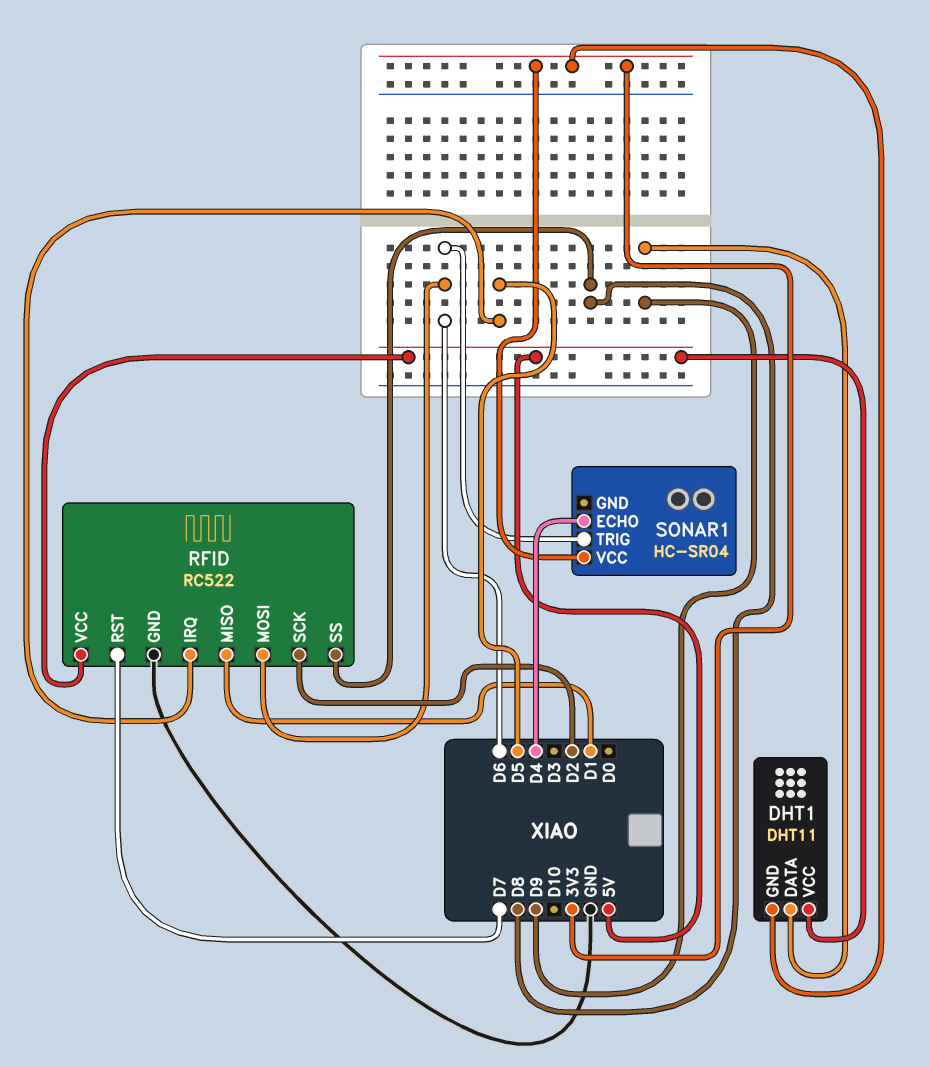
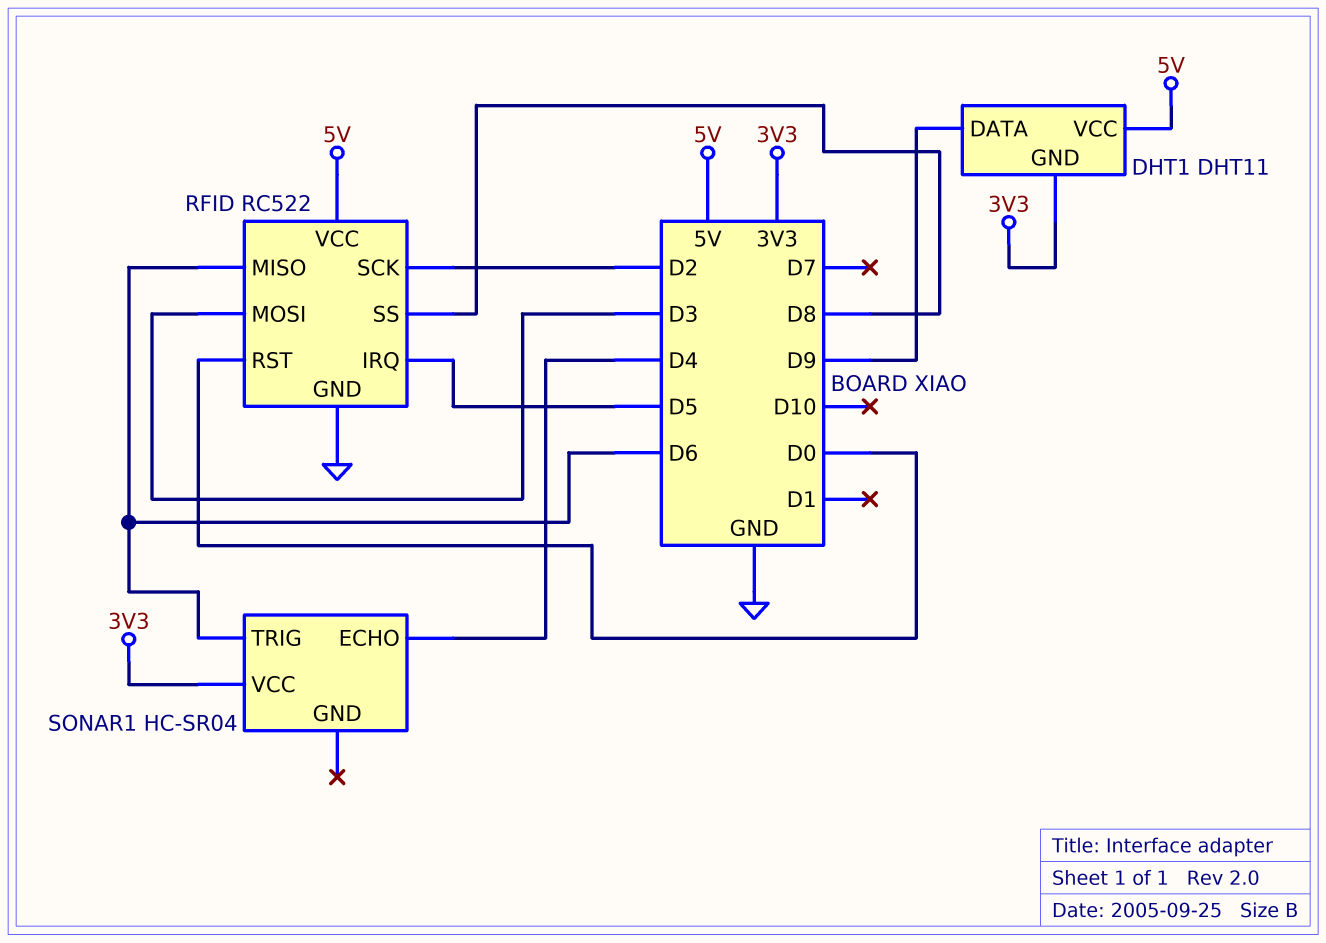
RFID pin MISO: D1 -> D6
RFID pin MOSI: D6 -> D3
RFID pin RST: D7 -> D0

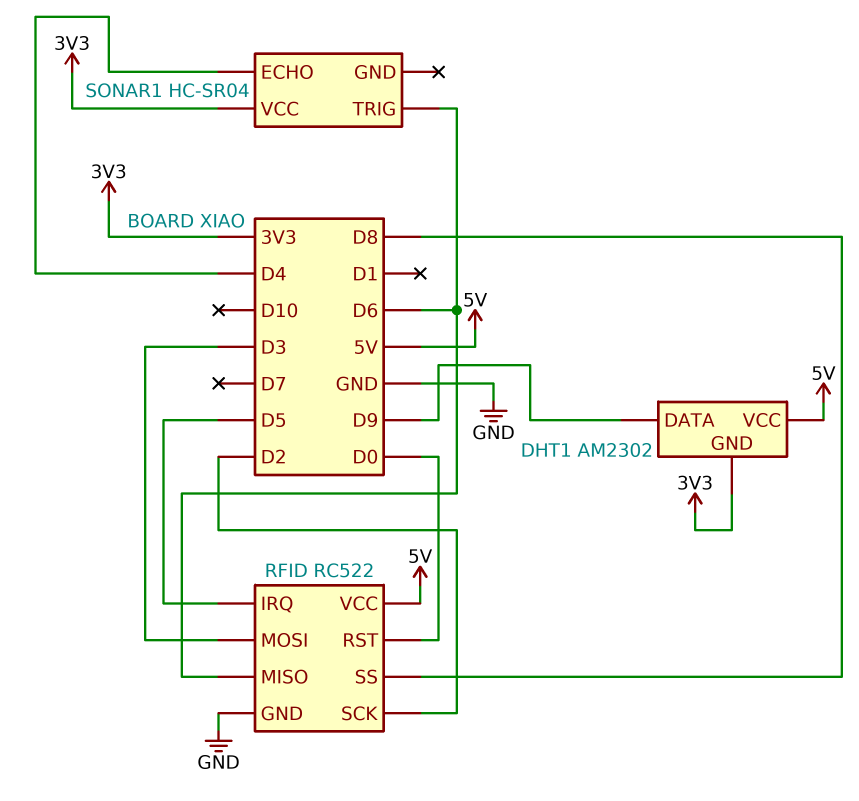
DHT1: DHT11 -> AM2302

